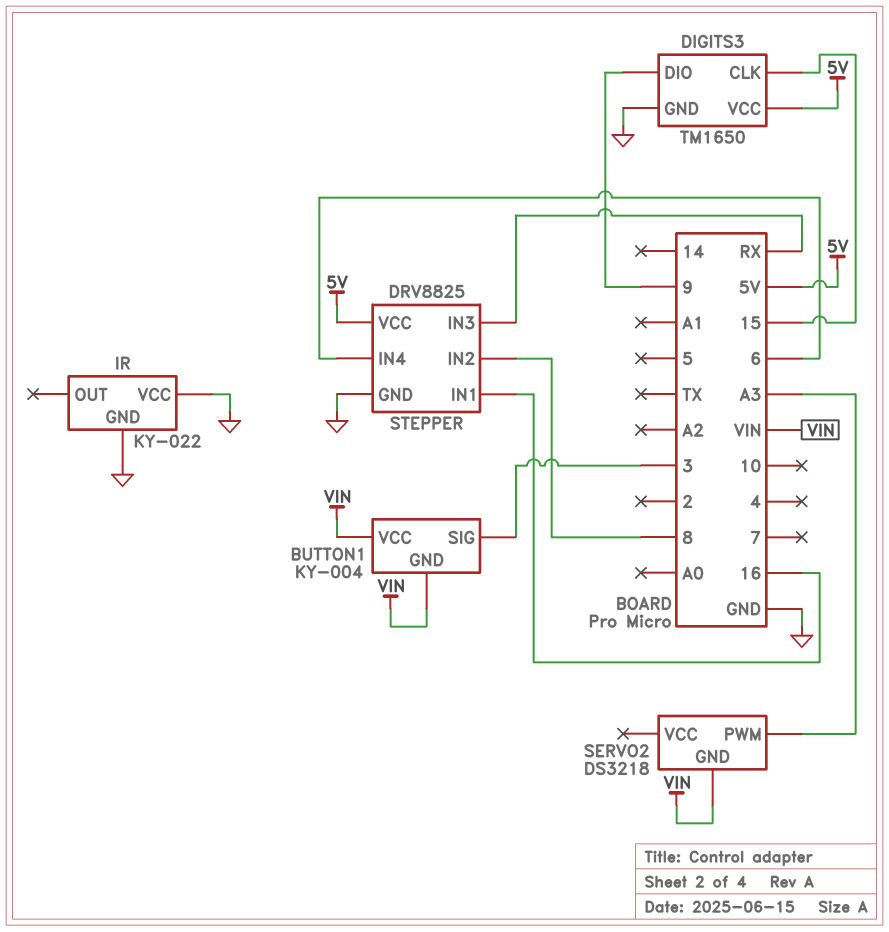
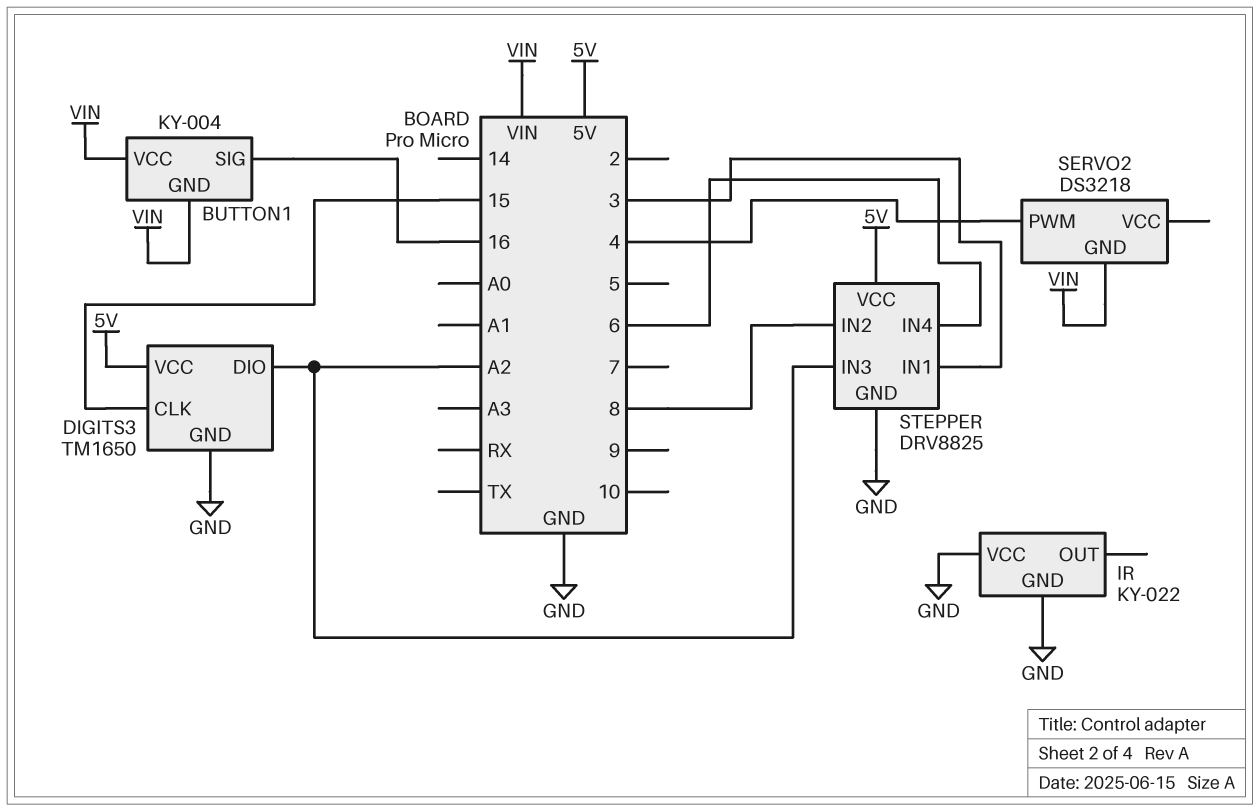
BUTTON1 pin SIG: 3 -> 16
DIGITS3 pin DIO: 9 -> A2
SERVO2 pin PWM: A3 -> 4
STEPPER pin IN1: 16 -> 3
STEPPER pin IN3: RX -> A2

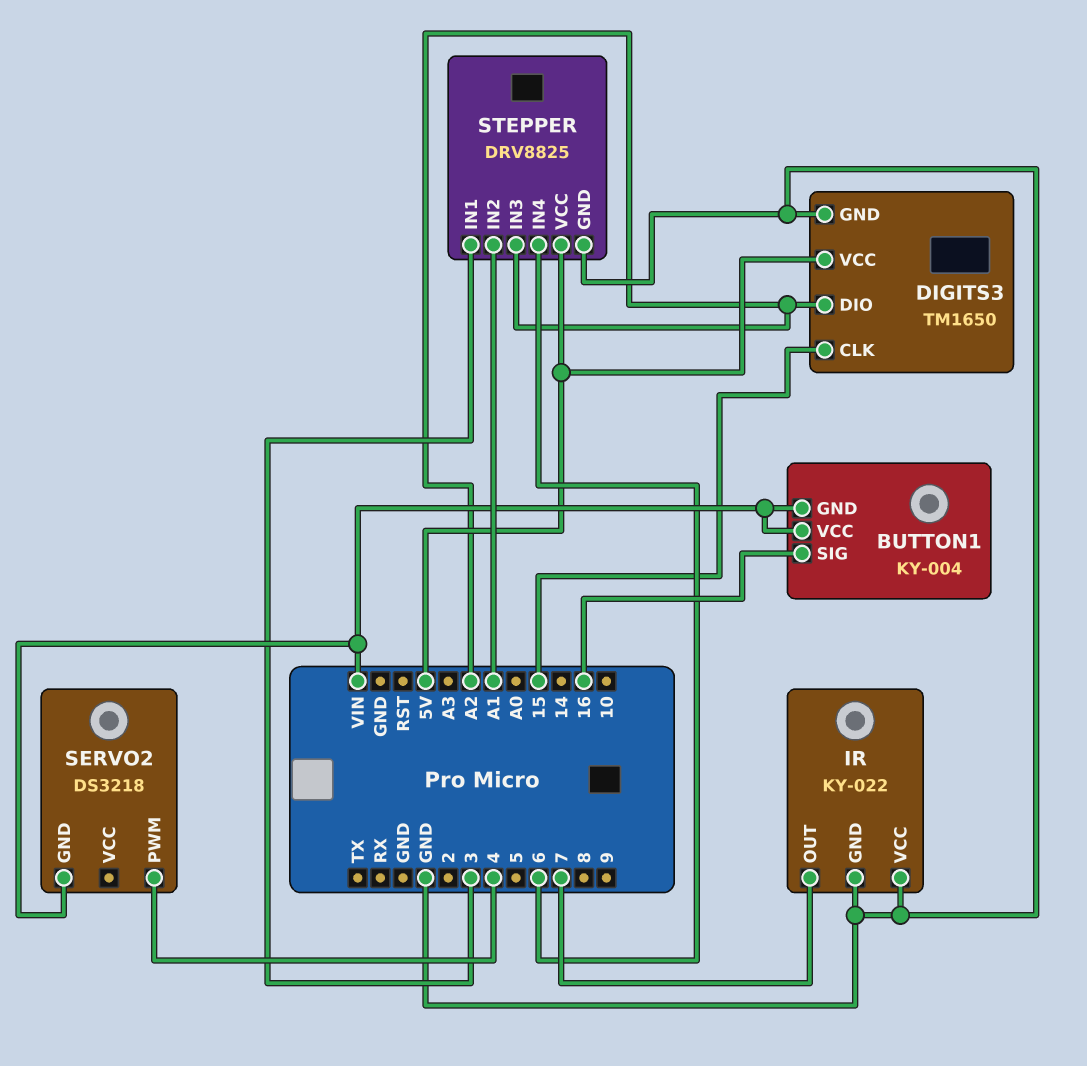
IR pin OUT: none -> 7
STEPPER pin IN2: 8 -> A1

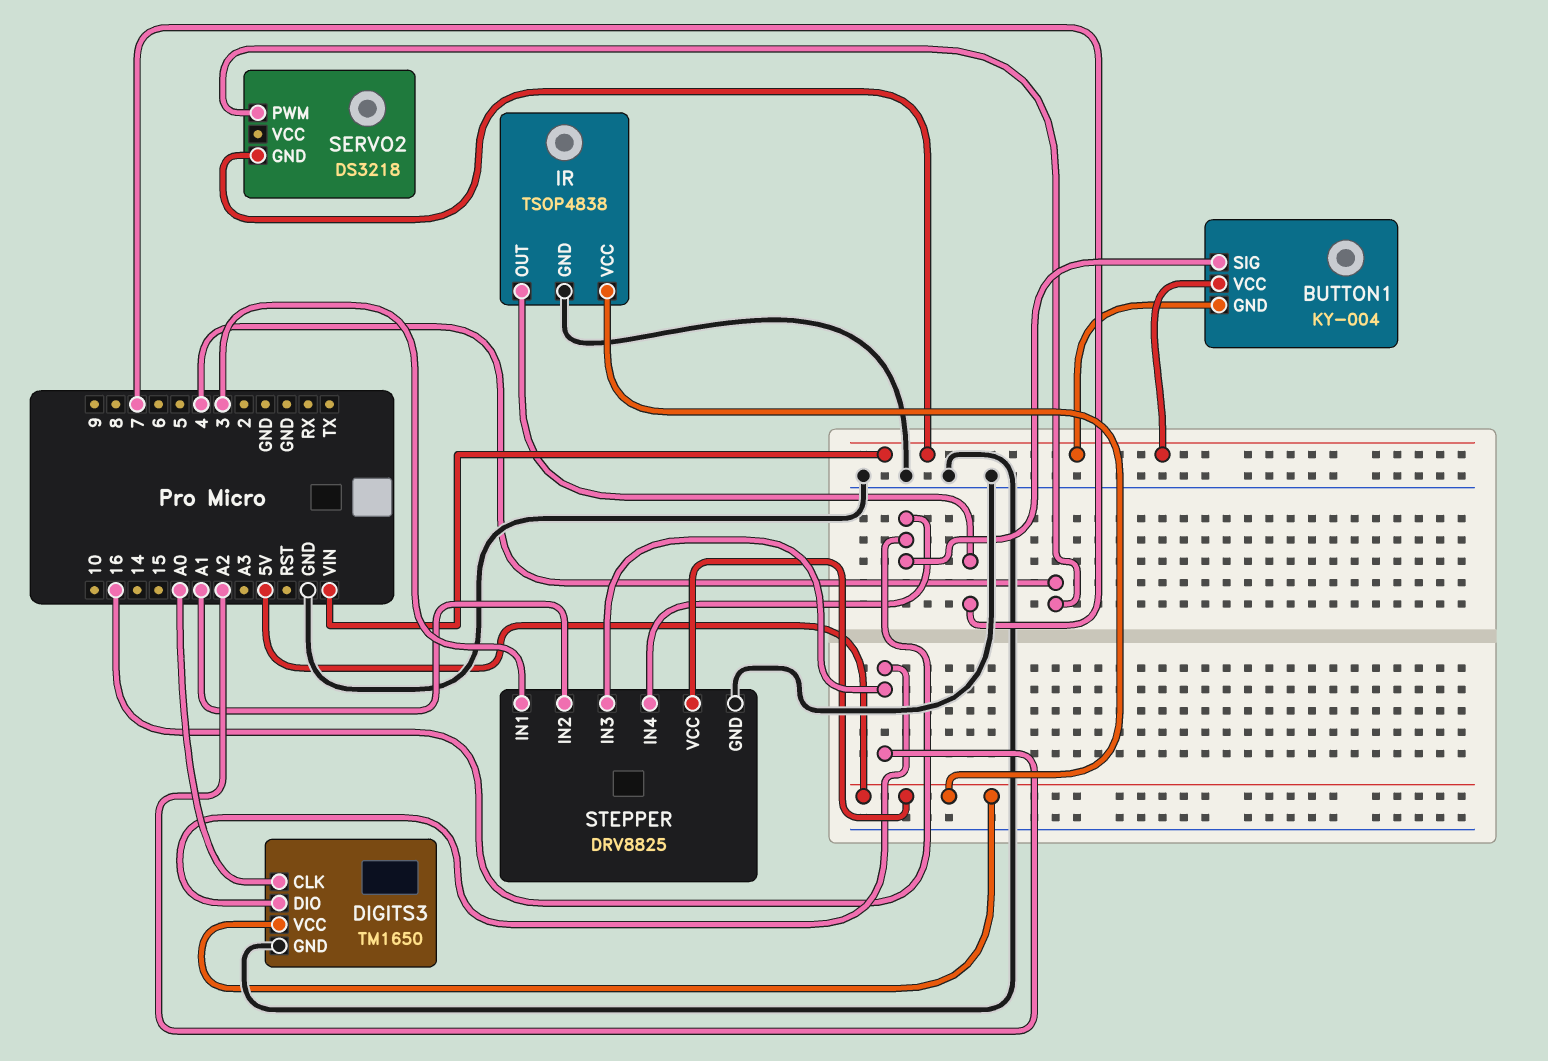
DIGITS3 pin CLK: 15 -> A0
IR: KY-022 -> TSOP4838
IR pin VCC: GND -> 5V
STEPPER pin IN4: 6 -> 16

